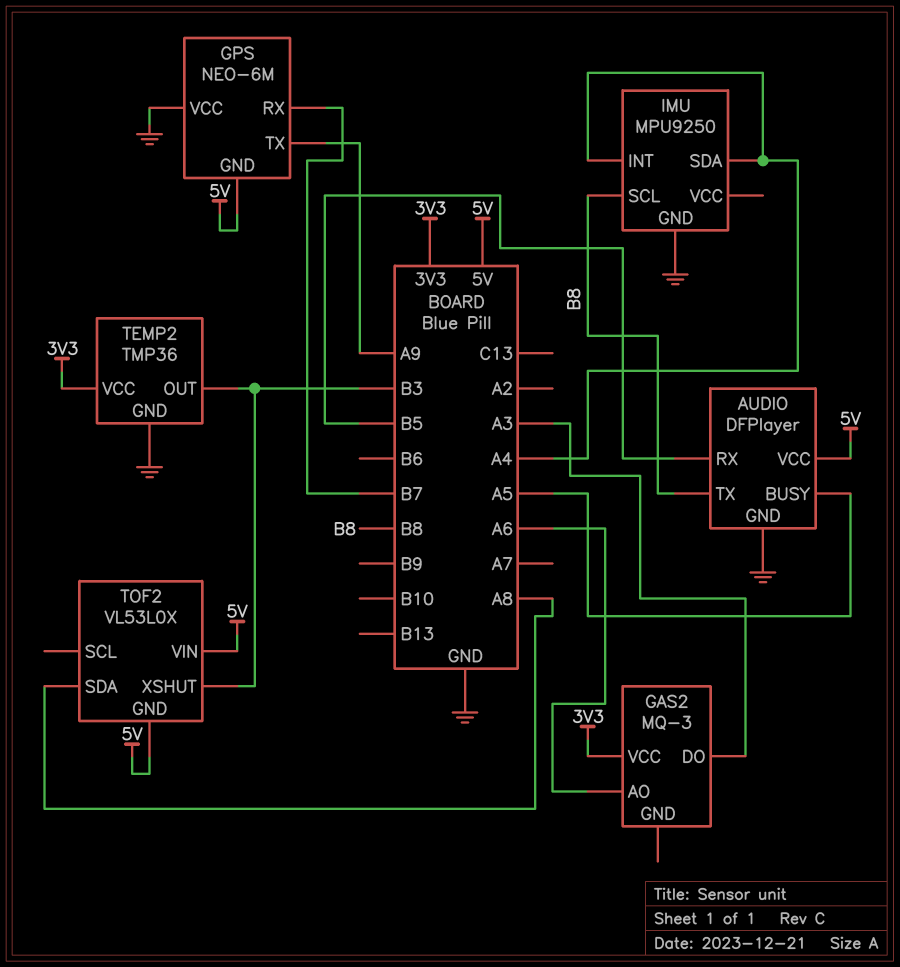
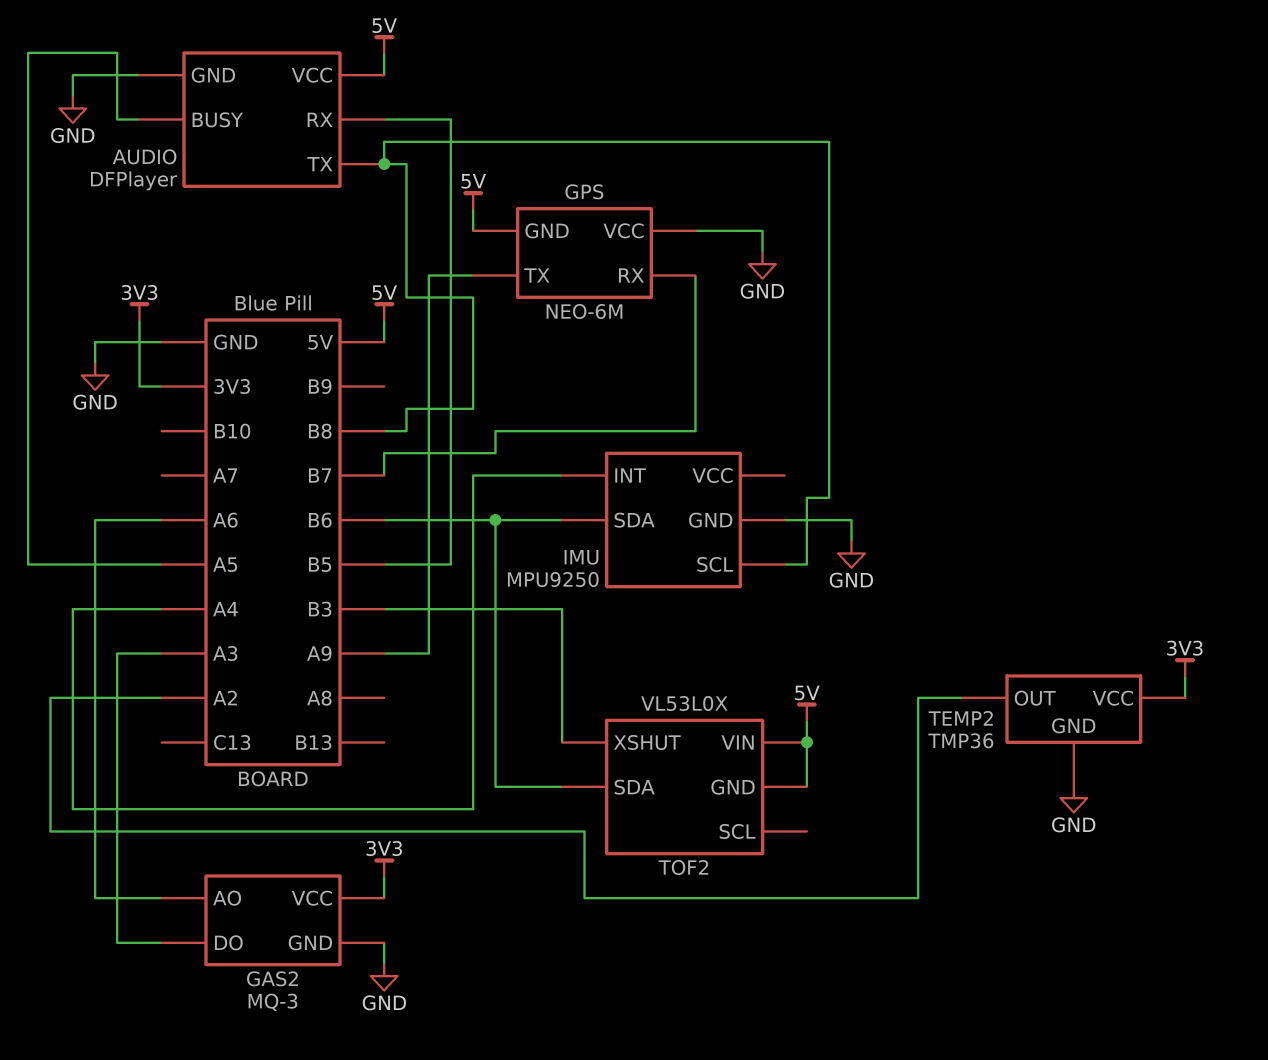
GAS2 pin GND: none -> GND
IMU pin SDA: A4 -> B6
TEMP2 pin OUT: B3 -> A2
TOF2 pin SDA: A8 -> B6

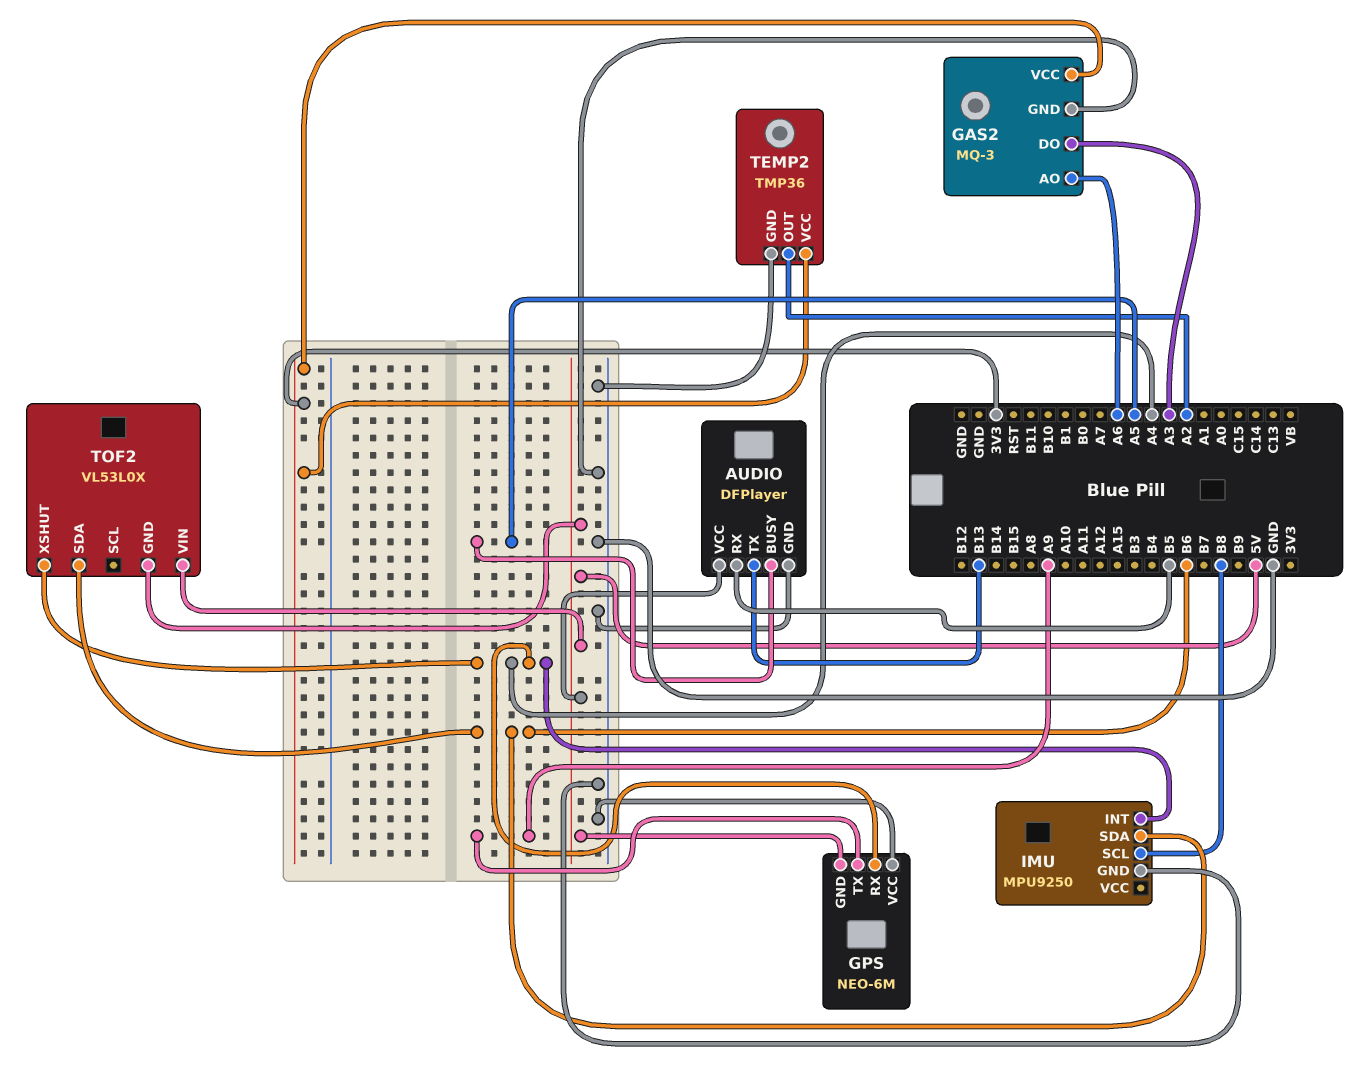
AUDIO pin TX: B8 -> B13
GPS pin RX: B7 -> A4
TOF2 pin XSHUT: B3 -> A4

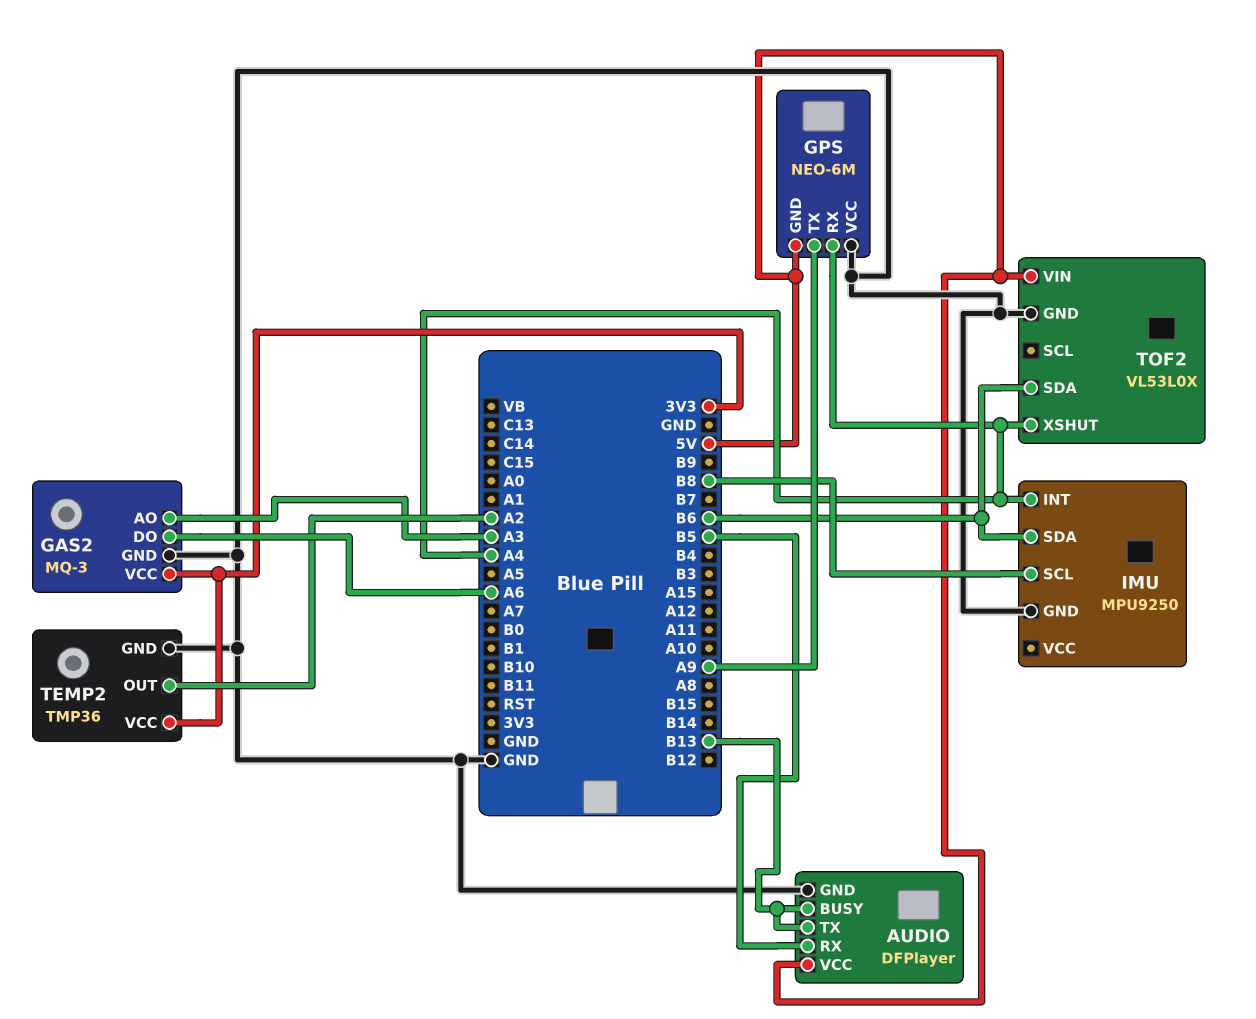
AUDIO pin BUSY: A5 -> B13
GAS2 pin AO: A6 -> A3
GAS2 pin DO: A3 -> A6
TOF2 pin GND: 5V -> GND

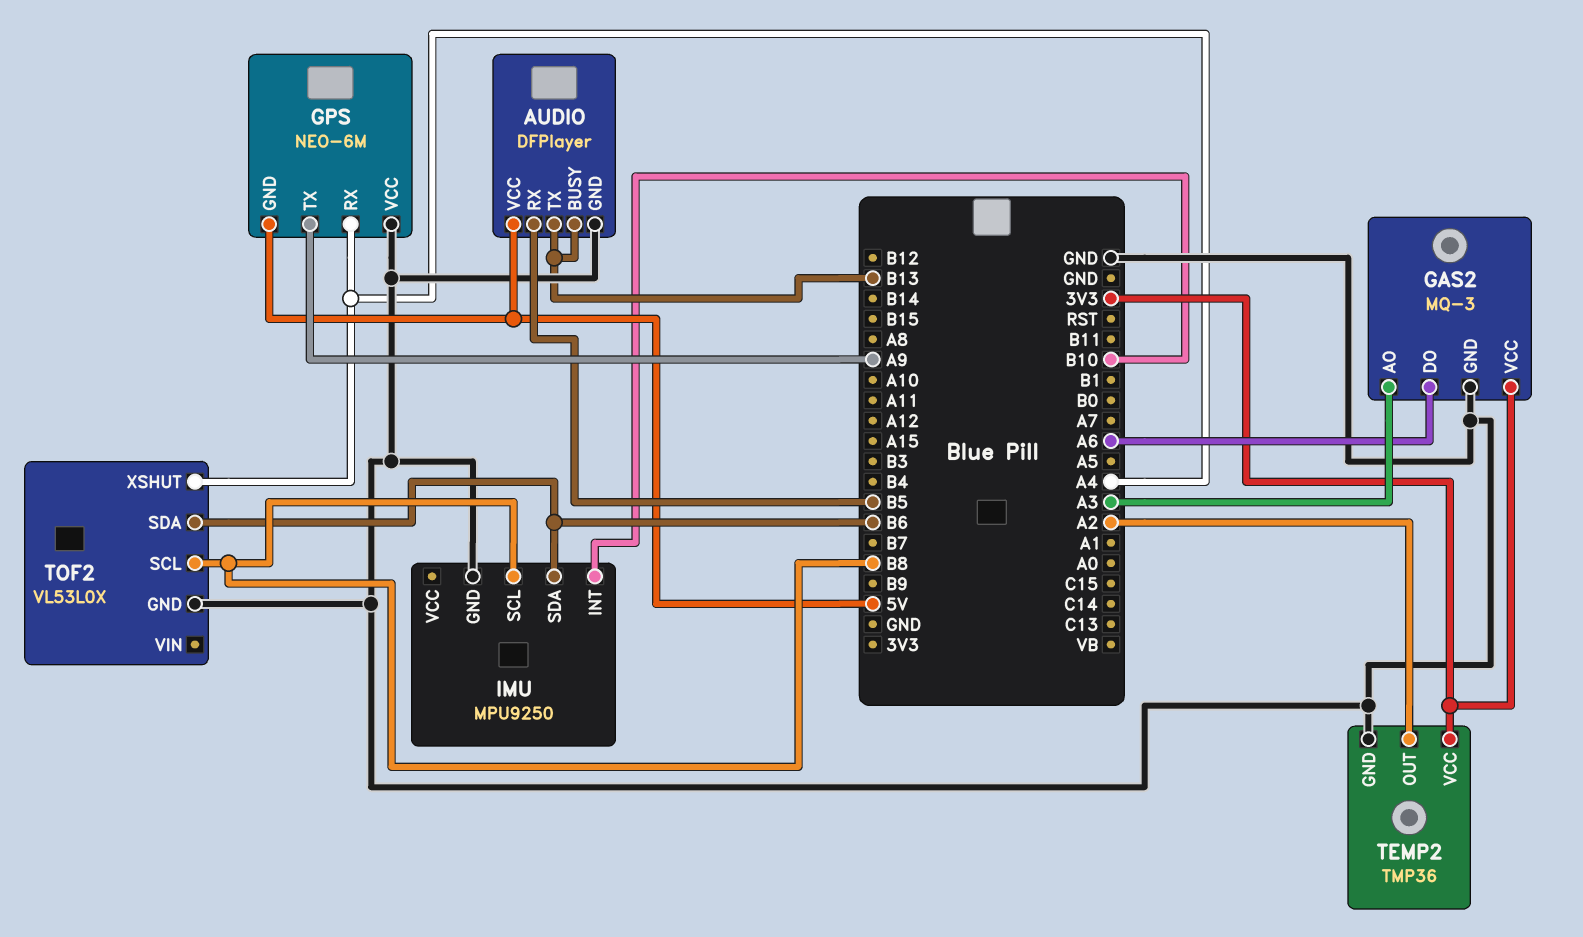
IMU pin INT: A4 -> B10
TOF2 pin SCL: none -> B8
TOF2 pin VIN: 5V -> none

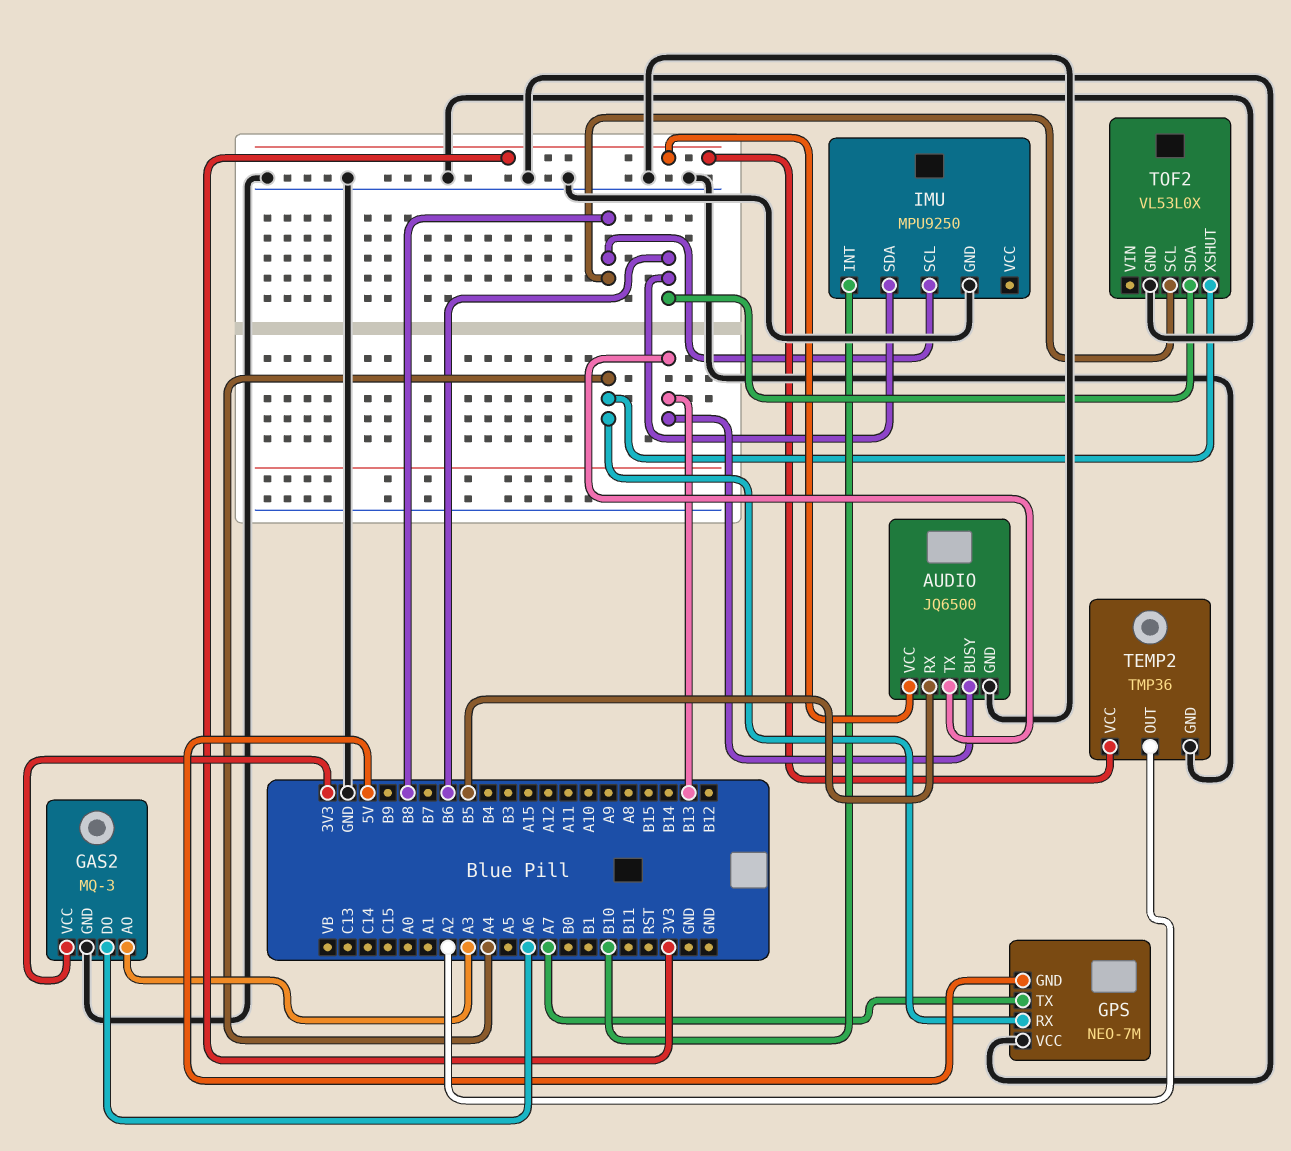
AUDIO: DFPlayer -> JQ6500
AUDIO pin VCC: 5V -> 3V3
GPS: NEO-6M -> NEO-7M
GPS pin TX: A9 -> A7

